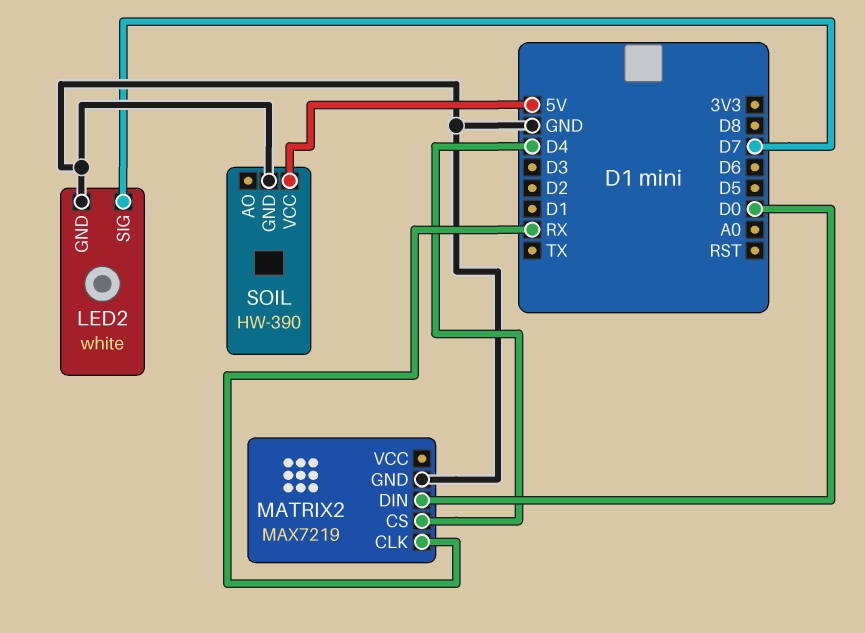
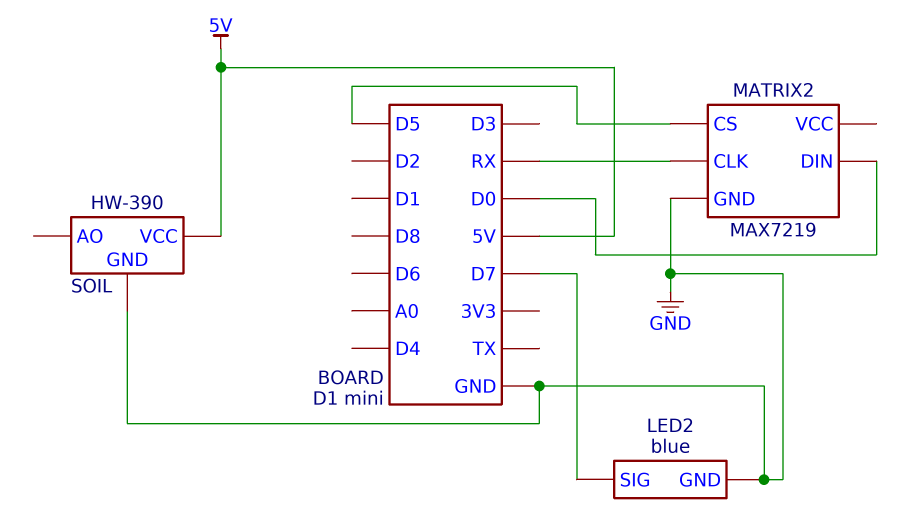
LED2: white -> blue
MATRIX2 pin CS: D4 -> D5

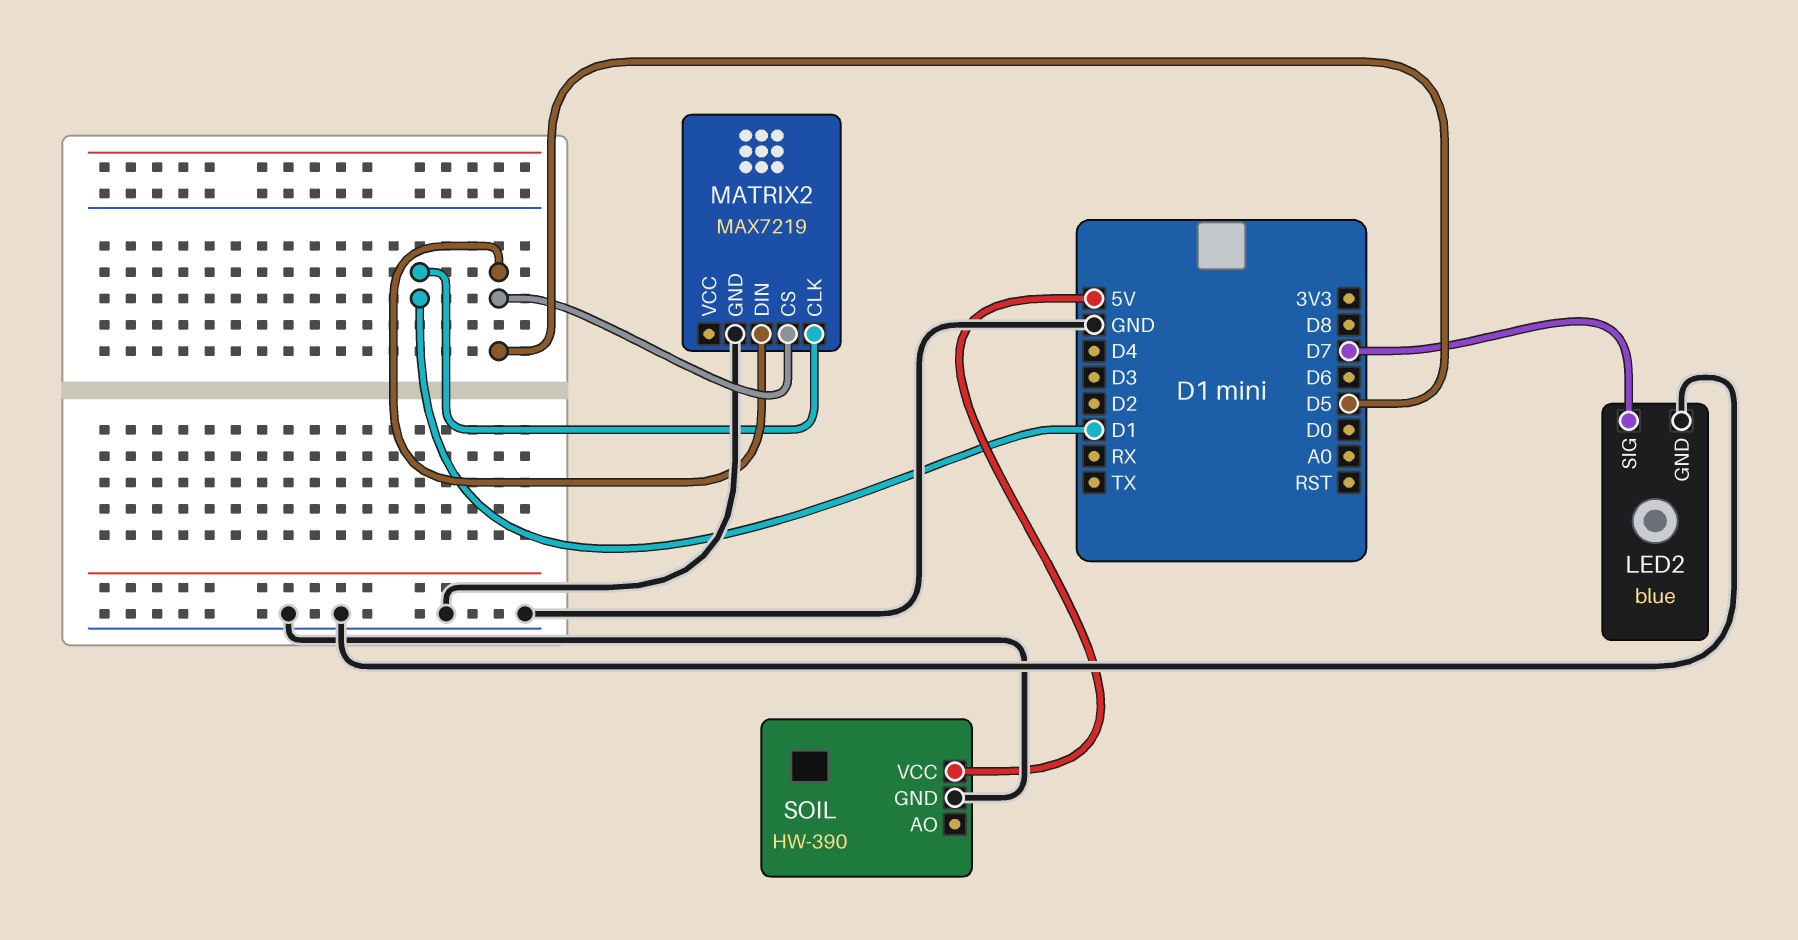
MATRIX2 pin CLK: RX -> D1
MATRIX2 pin DIN: D0 -> D5

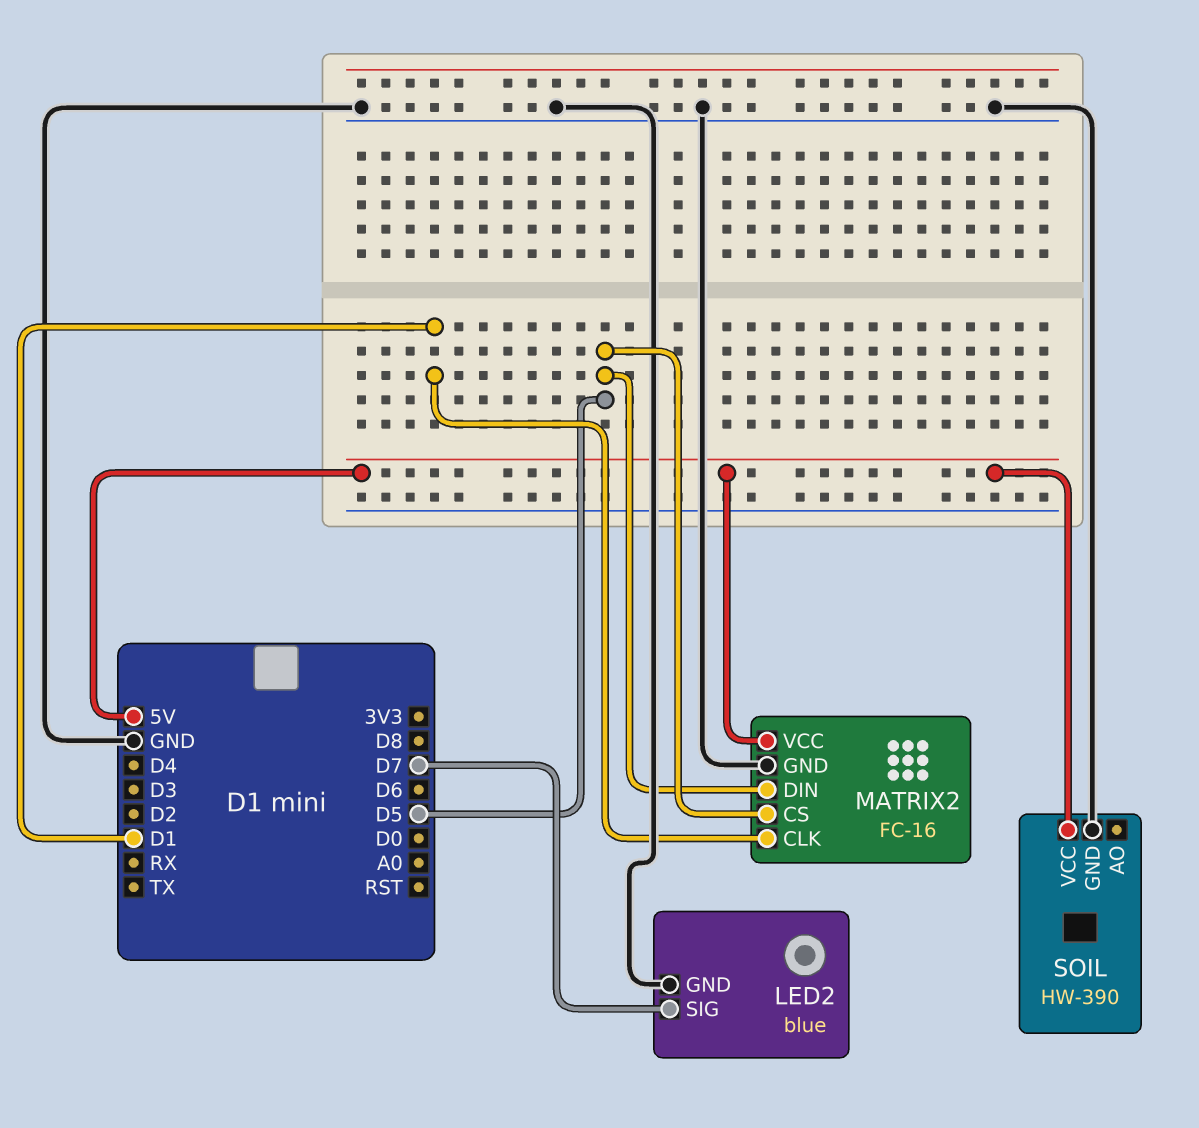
MATRIX2: MAX7219 -> FC-16
MATRIX2 pin VCC: none -> 5V

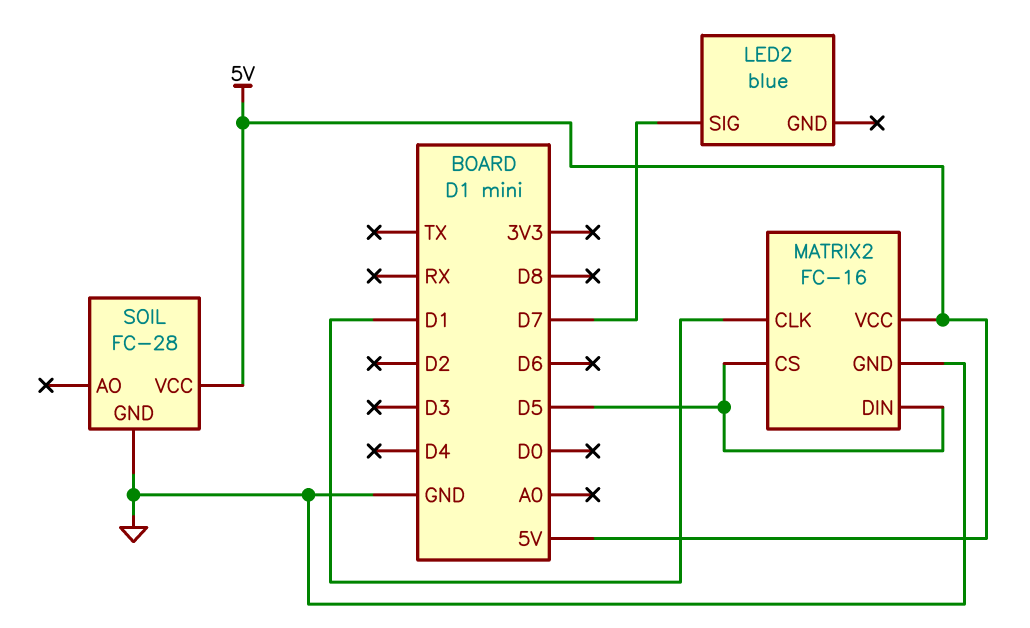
LED2 pin GND: GND -> none
SOIL: HW-390 -> FC-28

